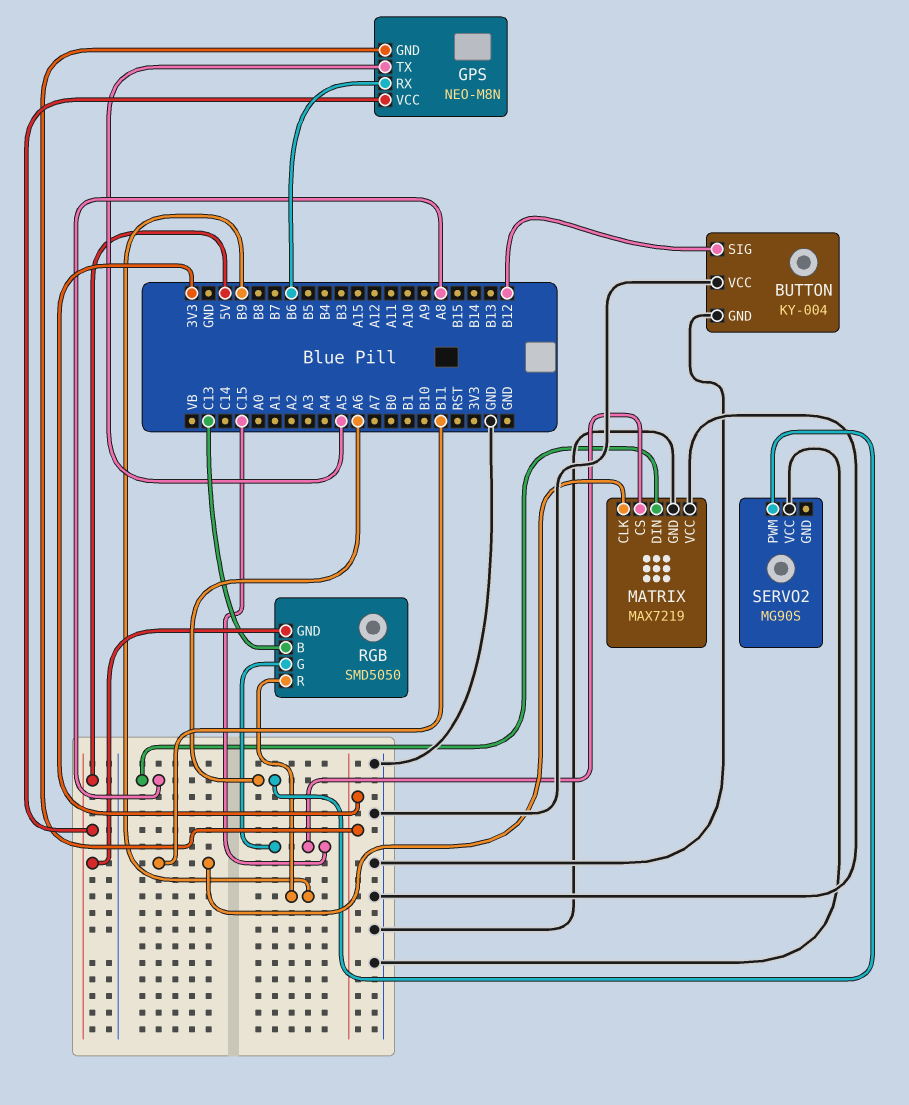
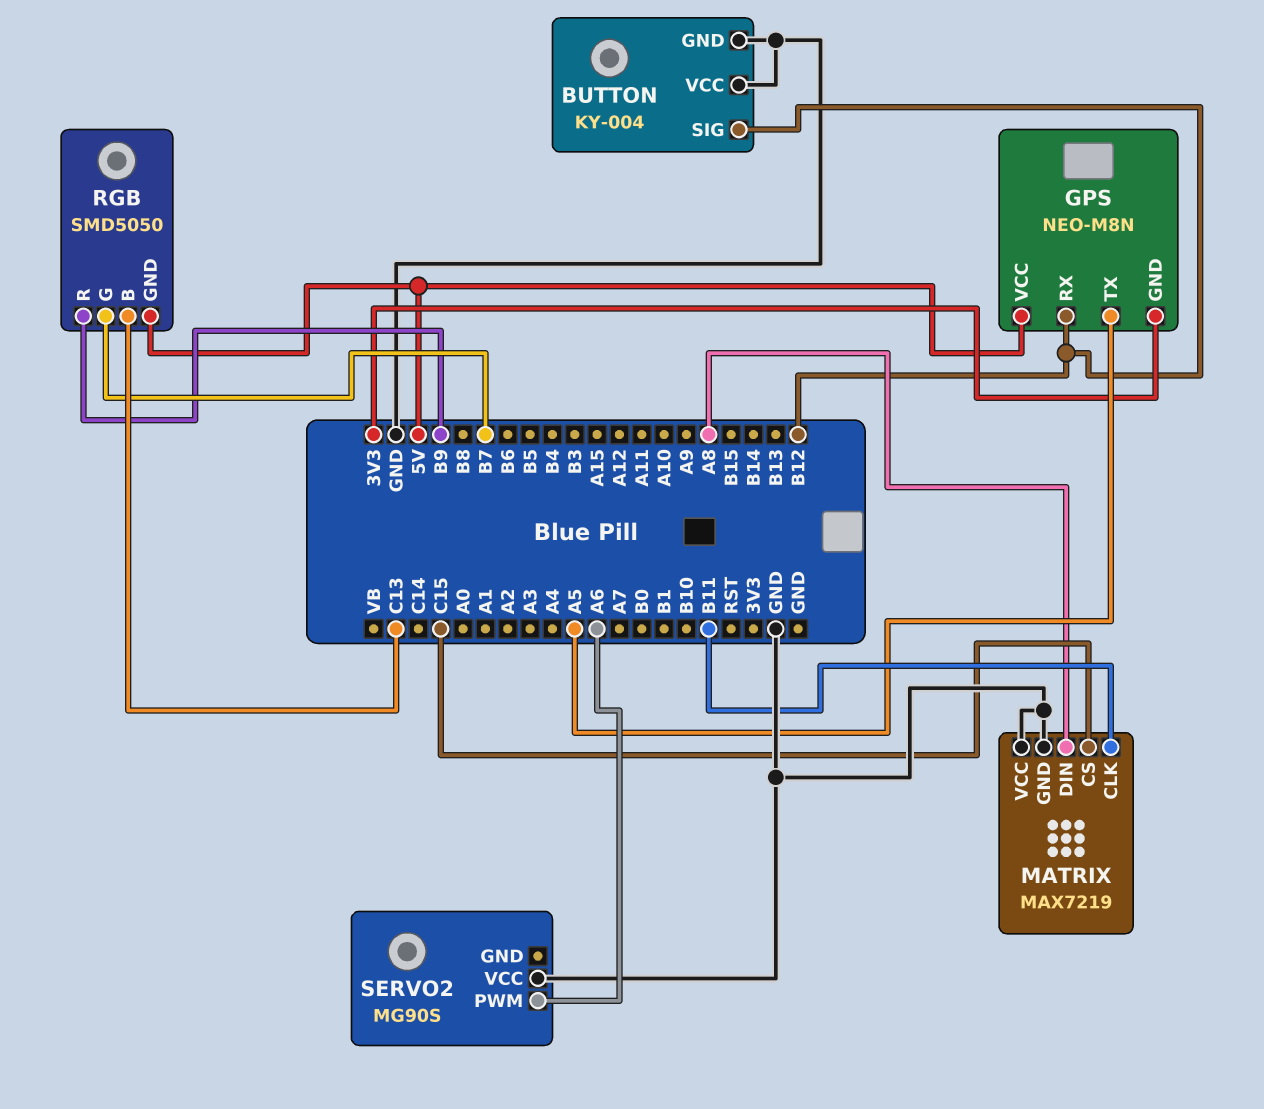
GPS pin RX: B6 -> B12
RGB pin G: C15 -> B7

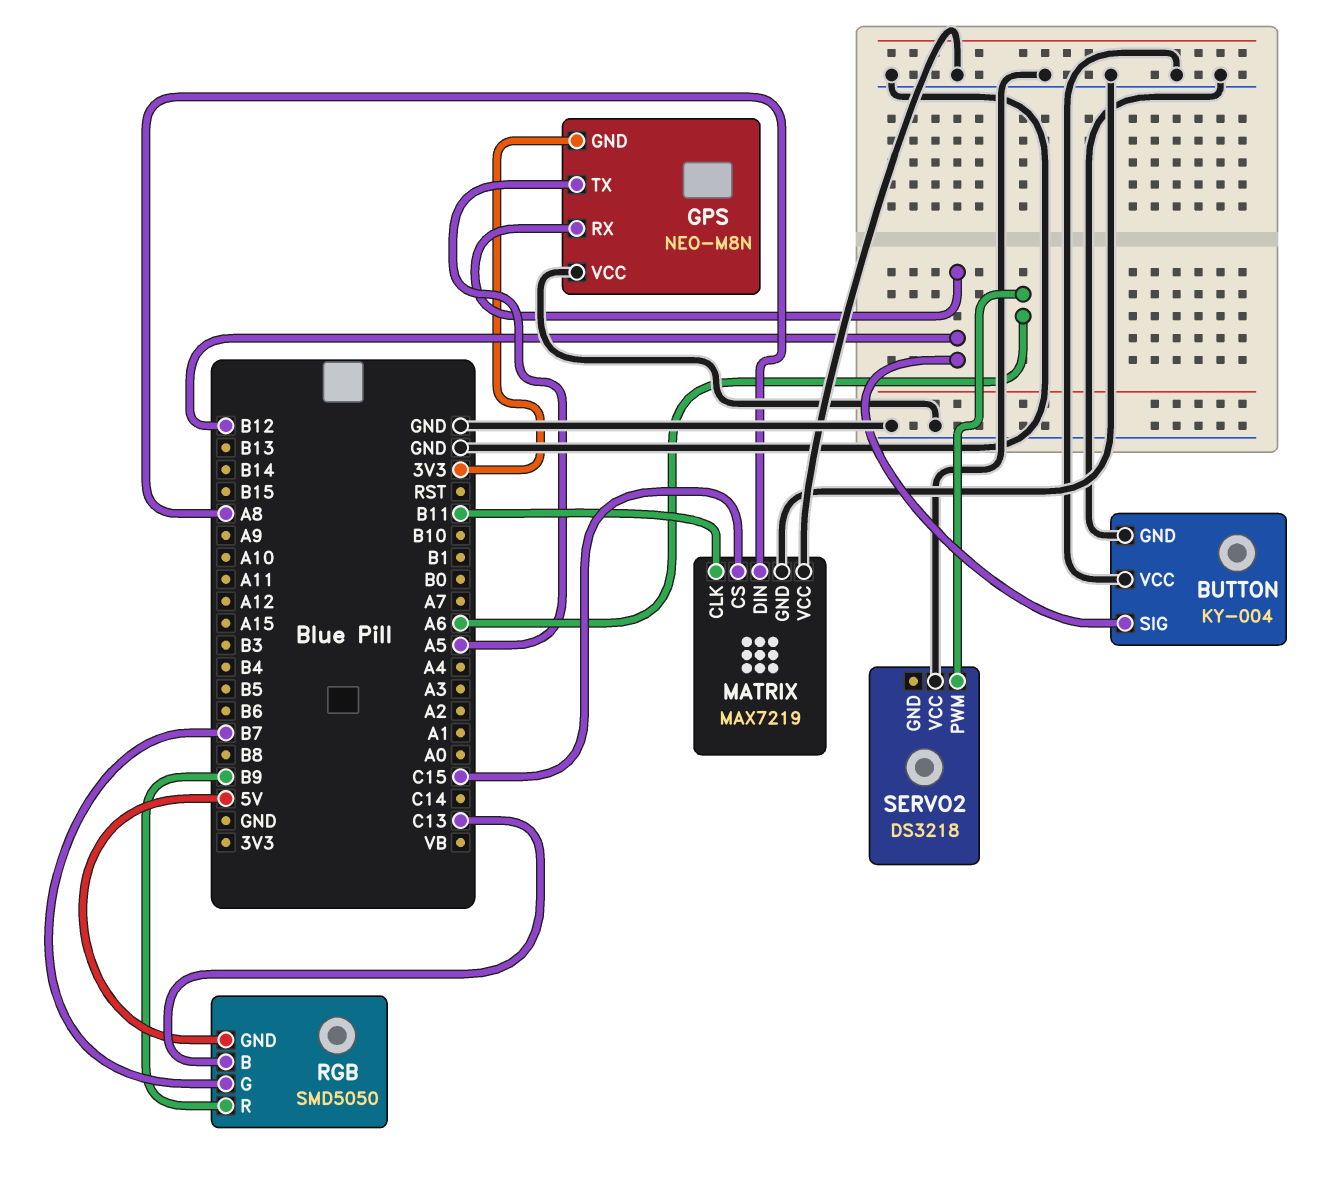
GPS pin VCC: 5V -> GND
SERVO2: MG90S -> DS3218

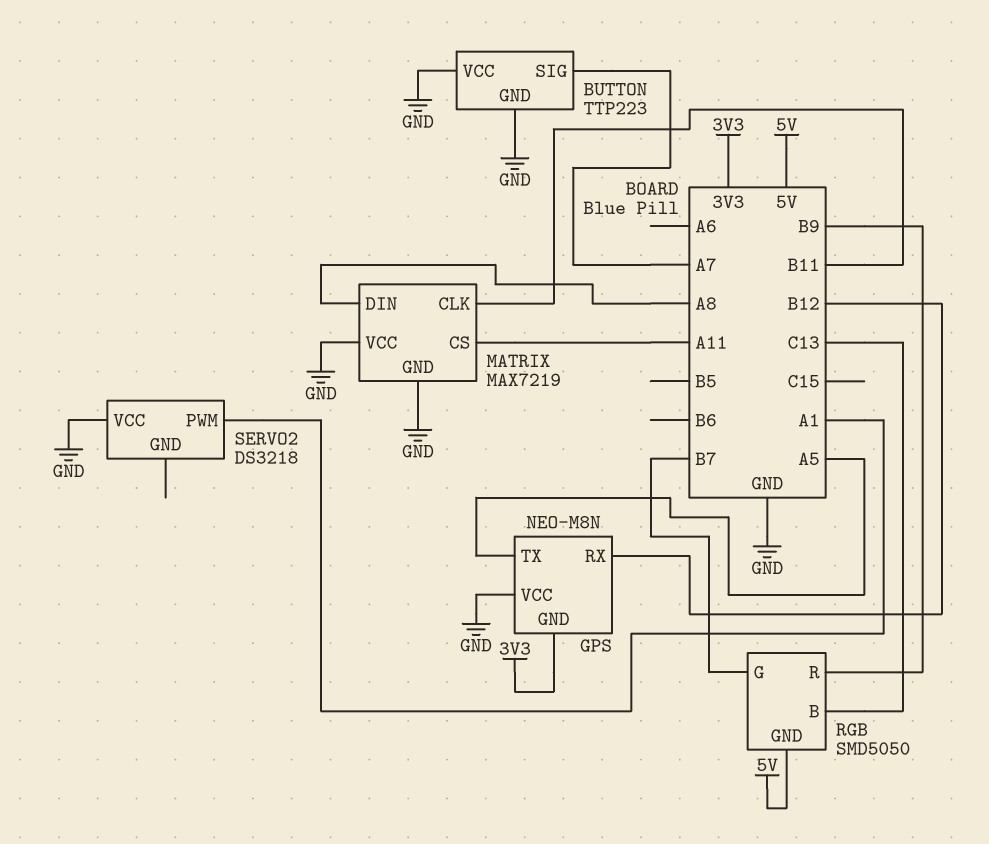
BUTTON: KY-004 -> TTP223
BUTTON pin SIG: B12 -> A7
MATRIX pin CS: C15 -> A11
SERVO2 pin PWM: A6 -> A1

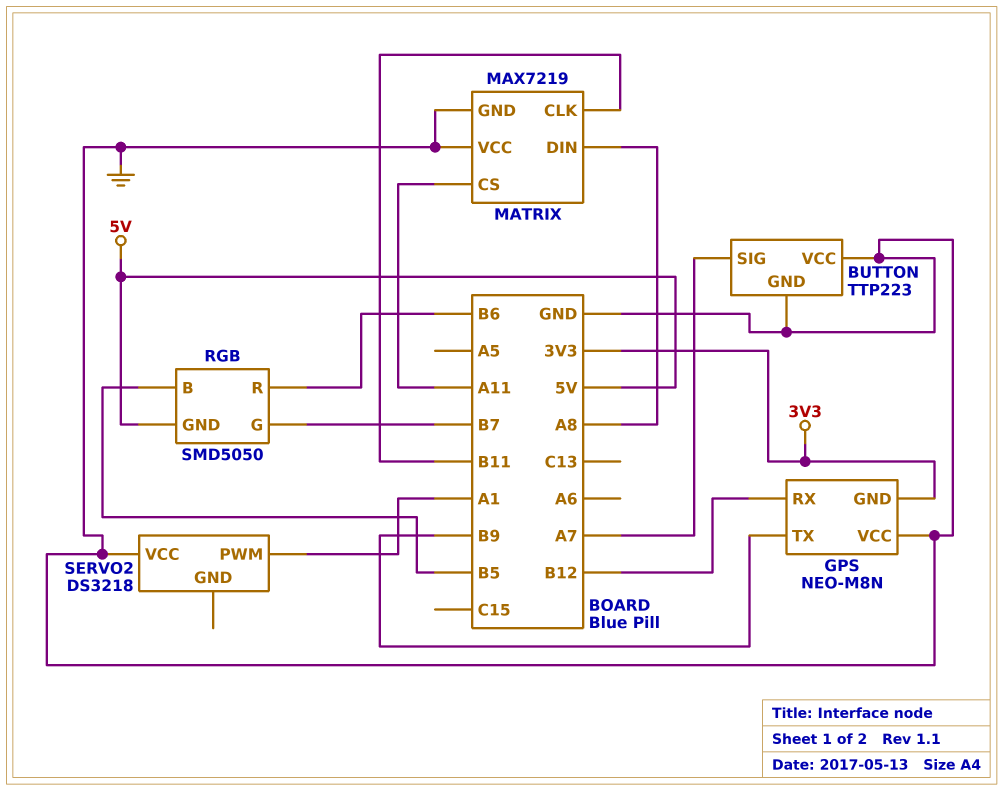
GPS pin TX: A5 -> B9
RGB pin B: C13 -> B5
RGB pin R: B9 -> B6

